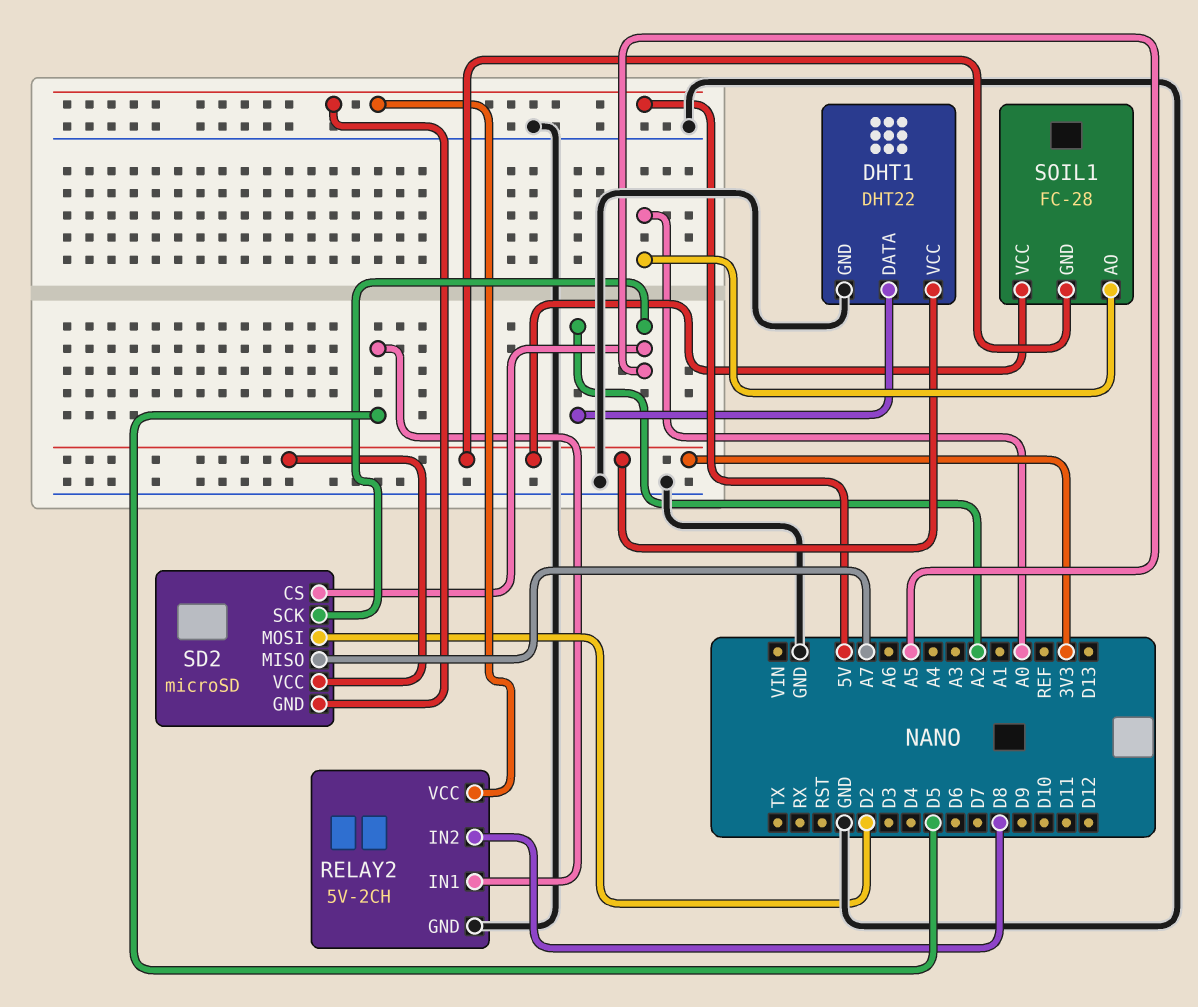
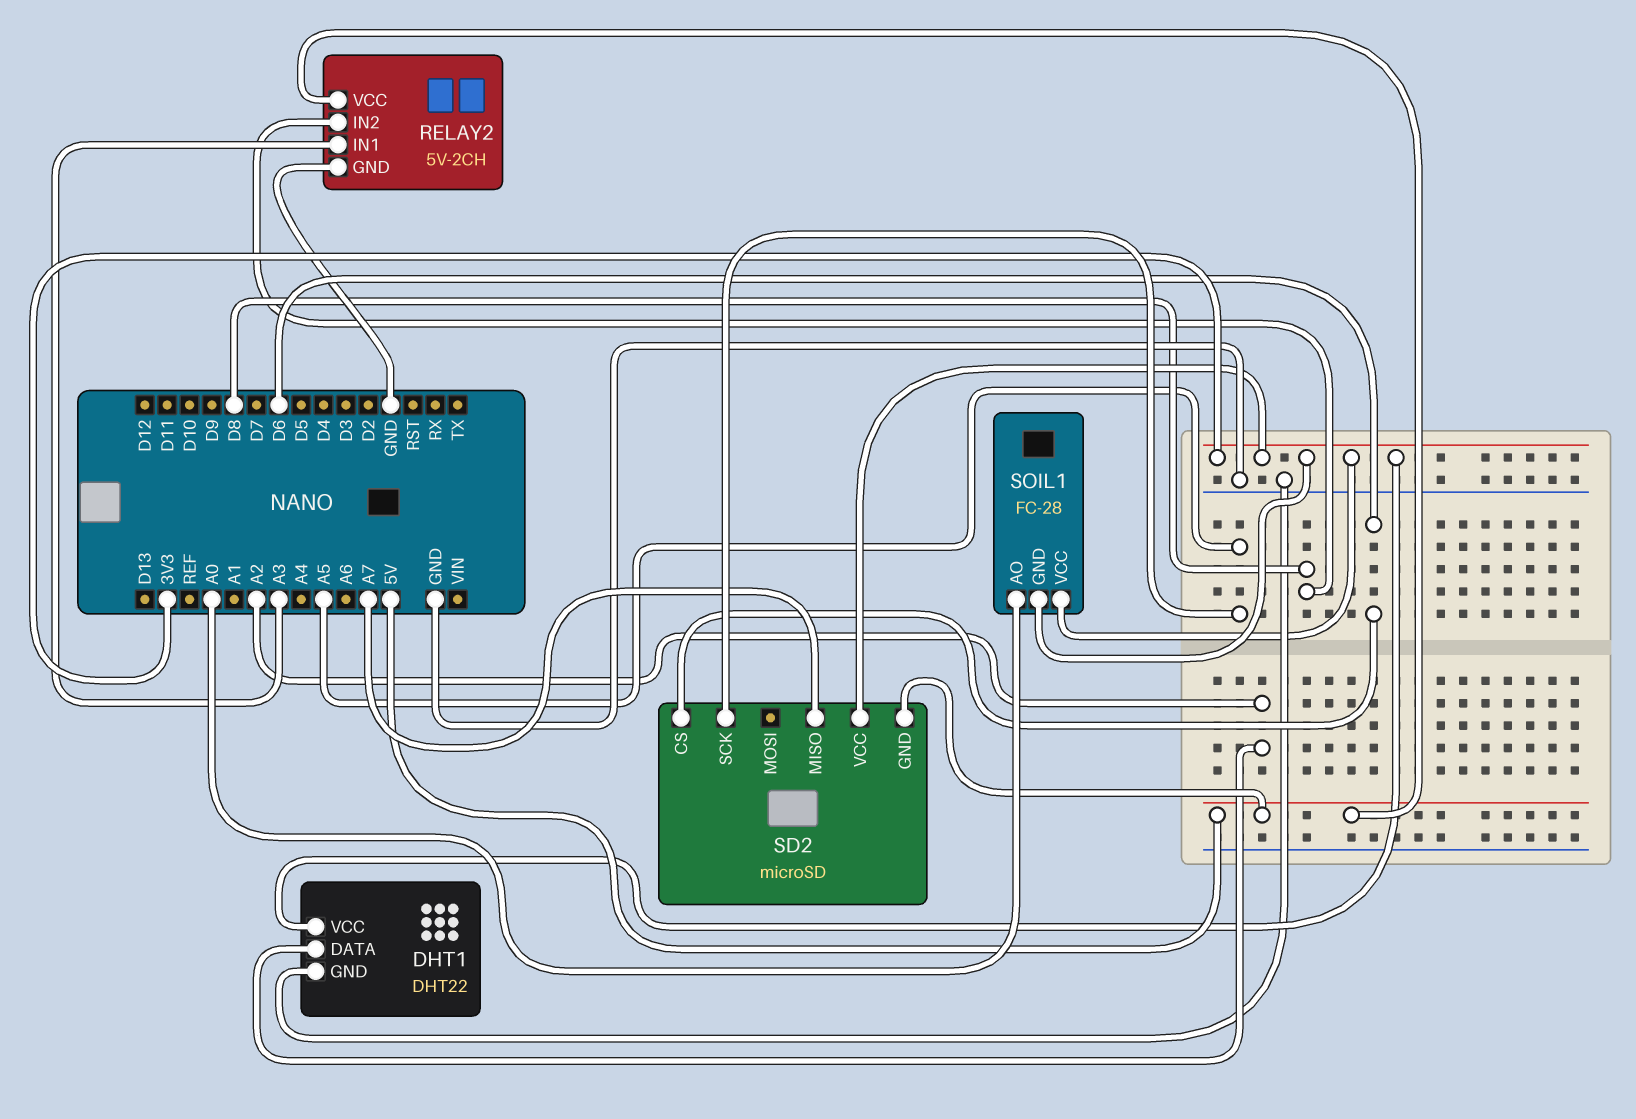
RELAY2 pin IN1: D5 -> A3
SD2 pin CS: A5 -> D6
SD2 pin MOSI: D2 -> none

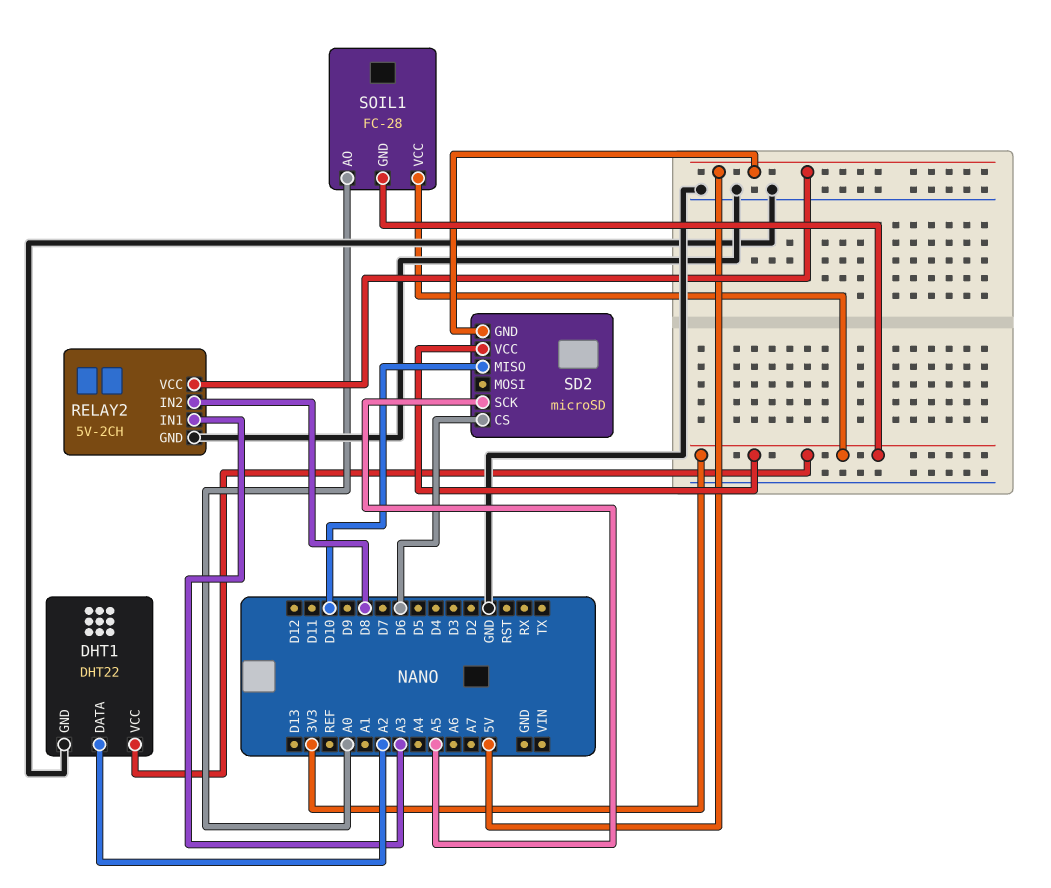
SD2 pin MISO: A7 -> D10

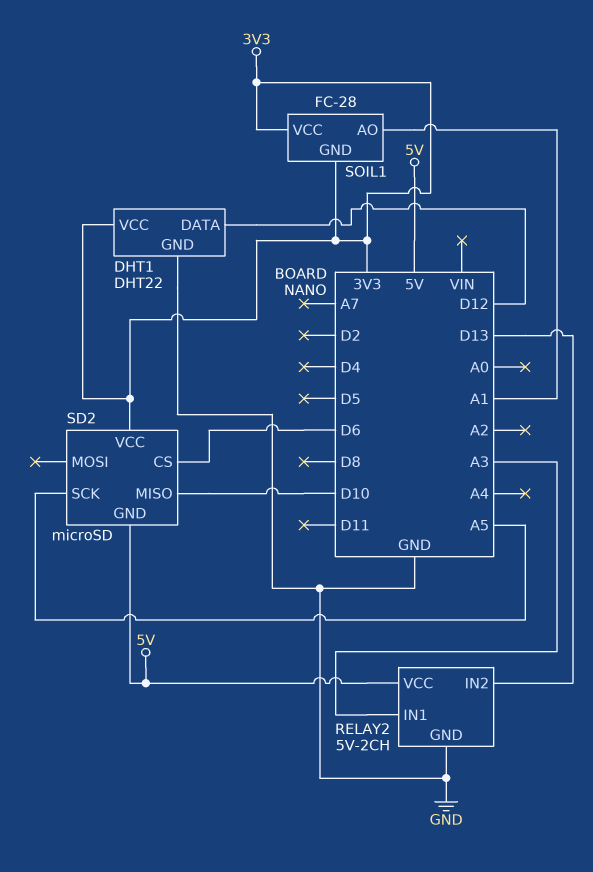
DHT1 pin DATA: A2 -> D12
RELAY2 pin IN2: D8 -> D13
SOIL1 pin AO: A0 -> A1

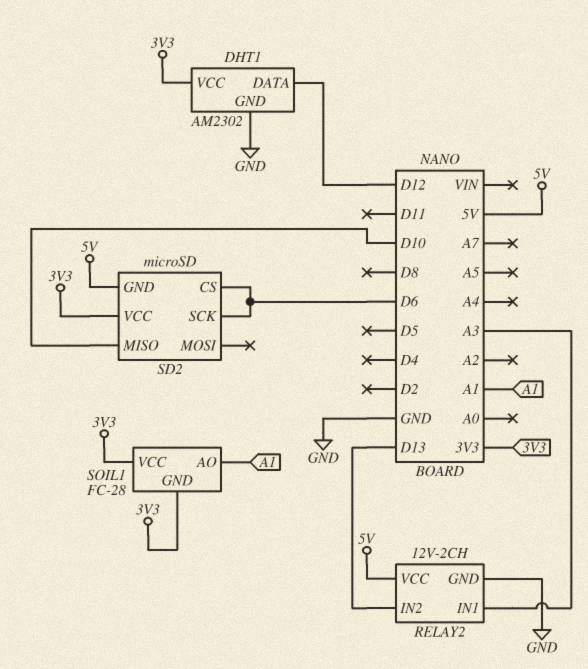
DHT1: DHT22 -> AM2302
RELAY2: 5V-2CH -> 12V-2CH
SD2 pin SCK: A5 -> D6

